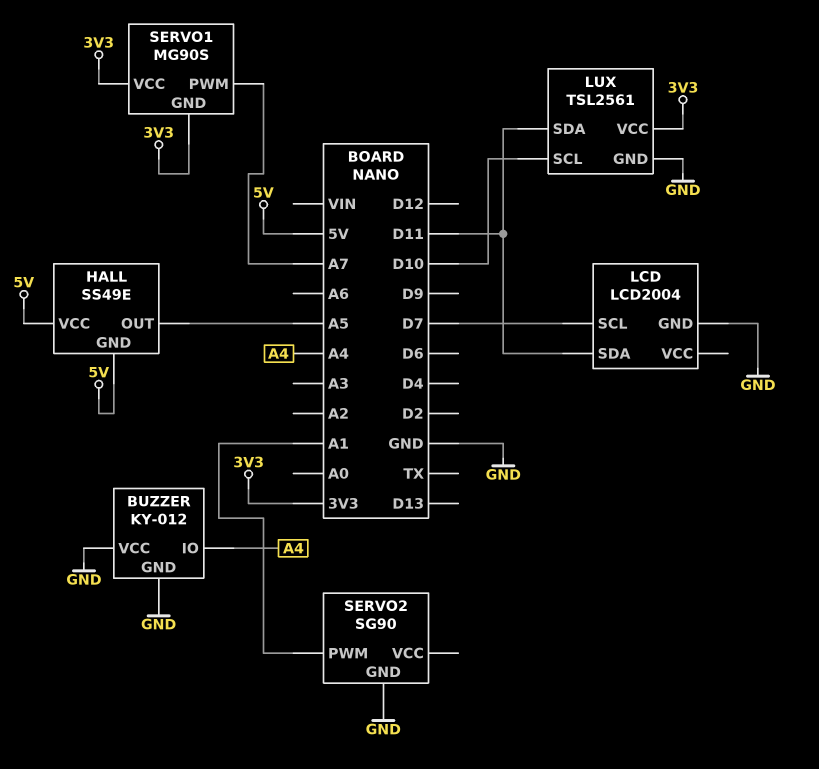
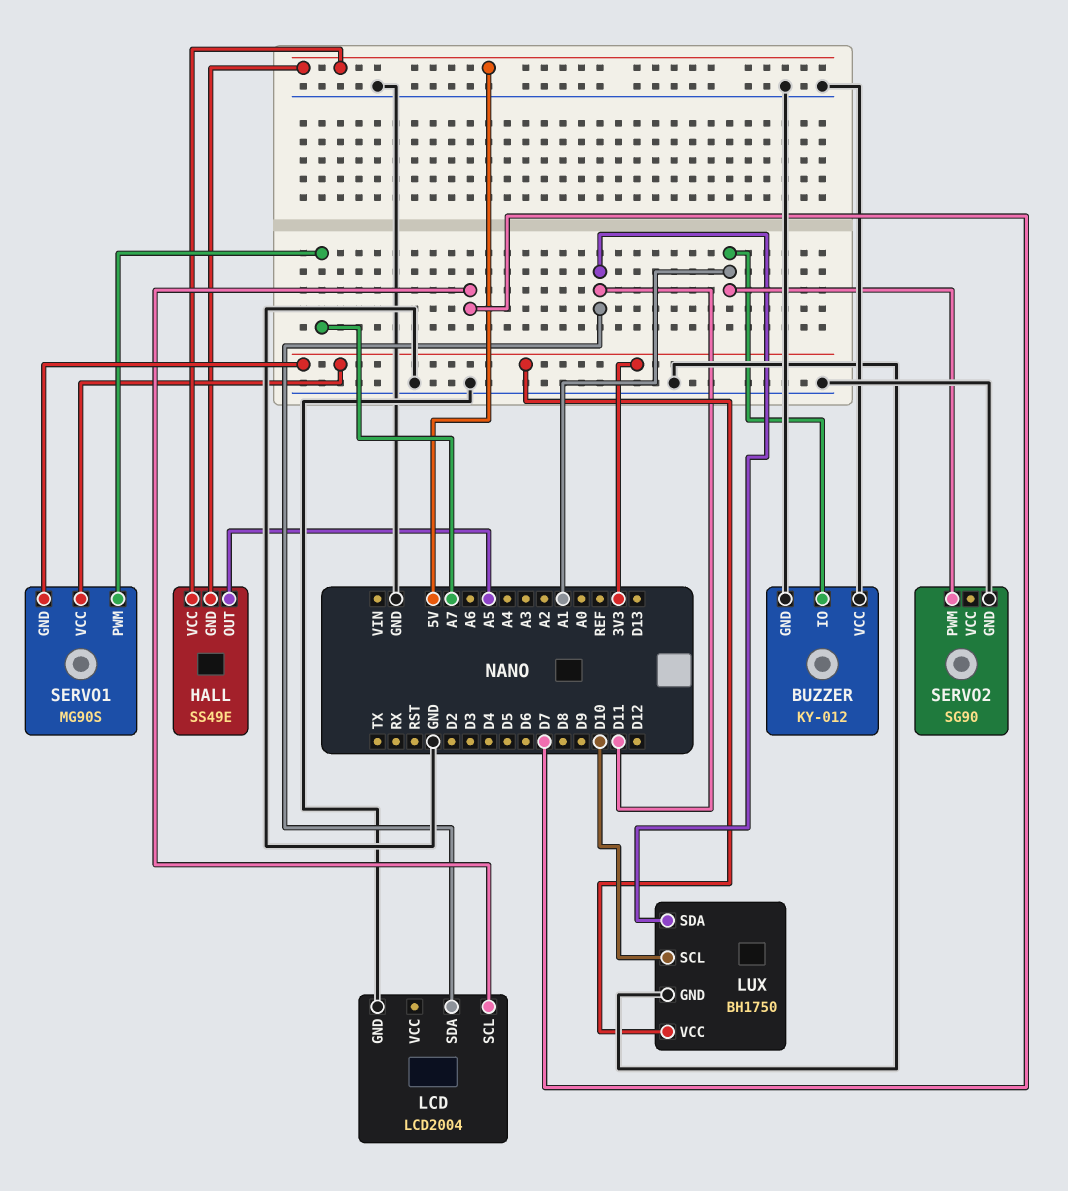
BUZZER pin IO: A4 -> A1
LUX: TSL2561 -> BH1750

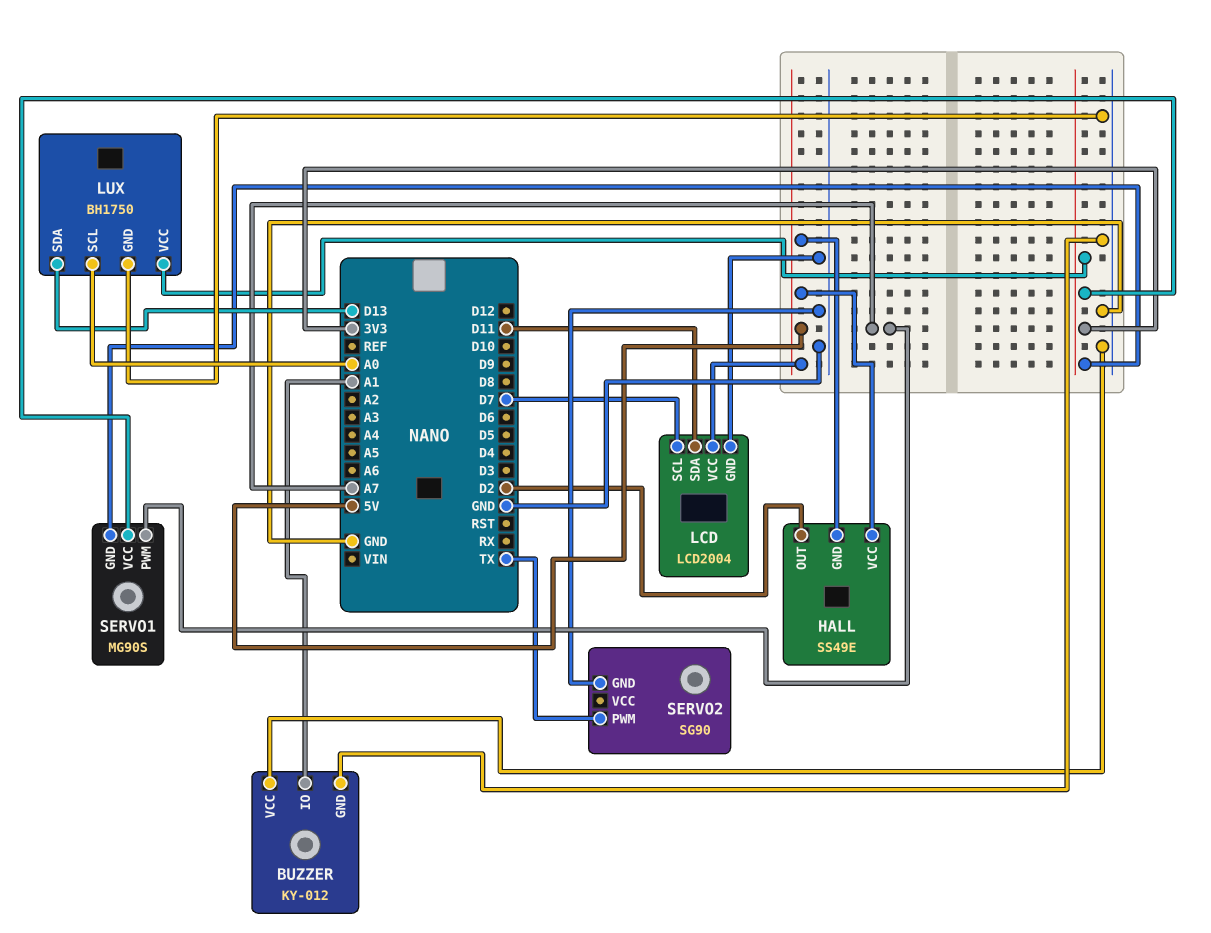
HALL pin OUT: A5 -> D2
LCD pin VCC: none -> 5V
LUX pin SCL: D10 -> A0
LUX pin SDA: D11 -> D13
SERVO2 pin PWM: A1 -> TX

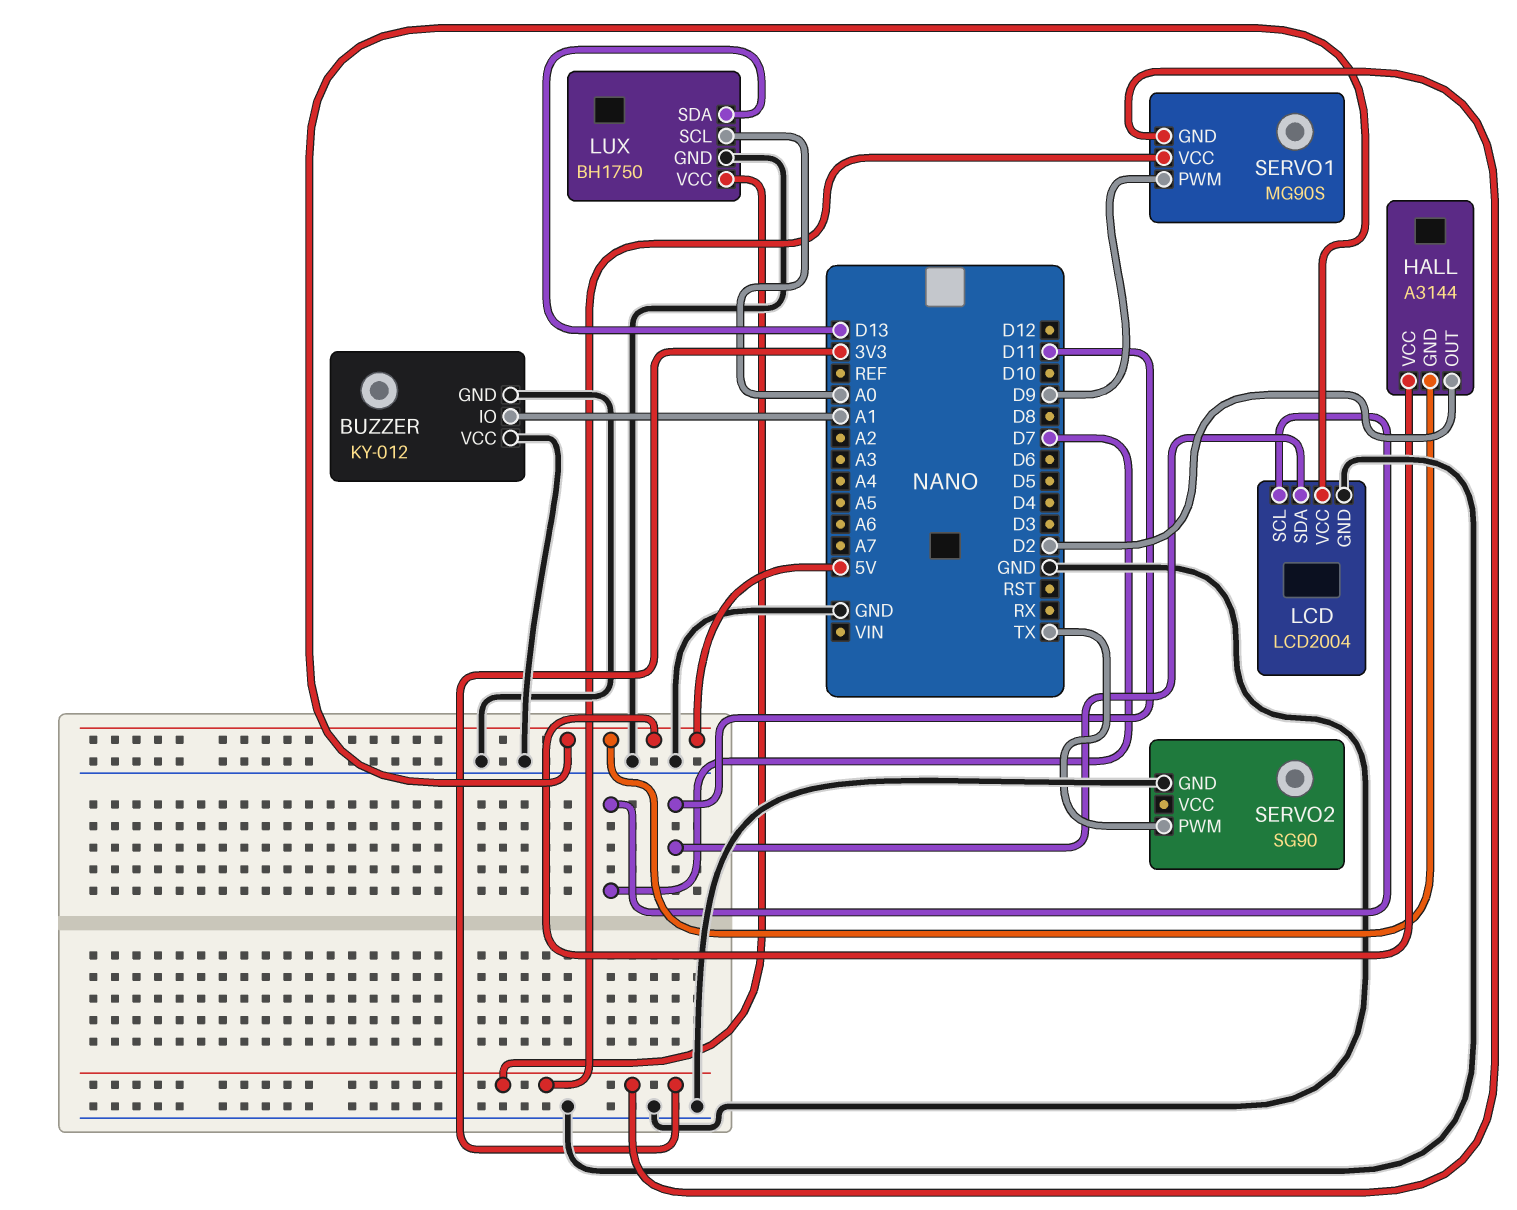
HALL: SS49E -> A3144
SERVO1 pin PWM: A7 -> D9

